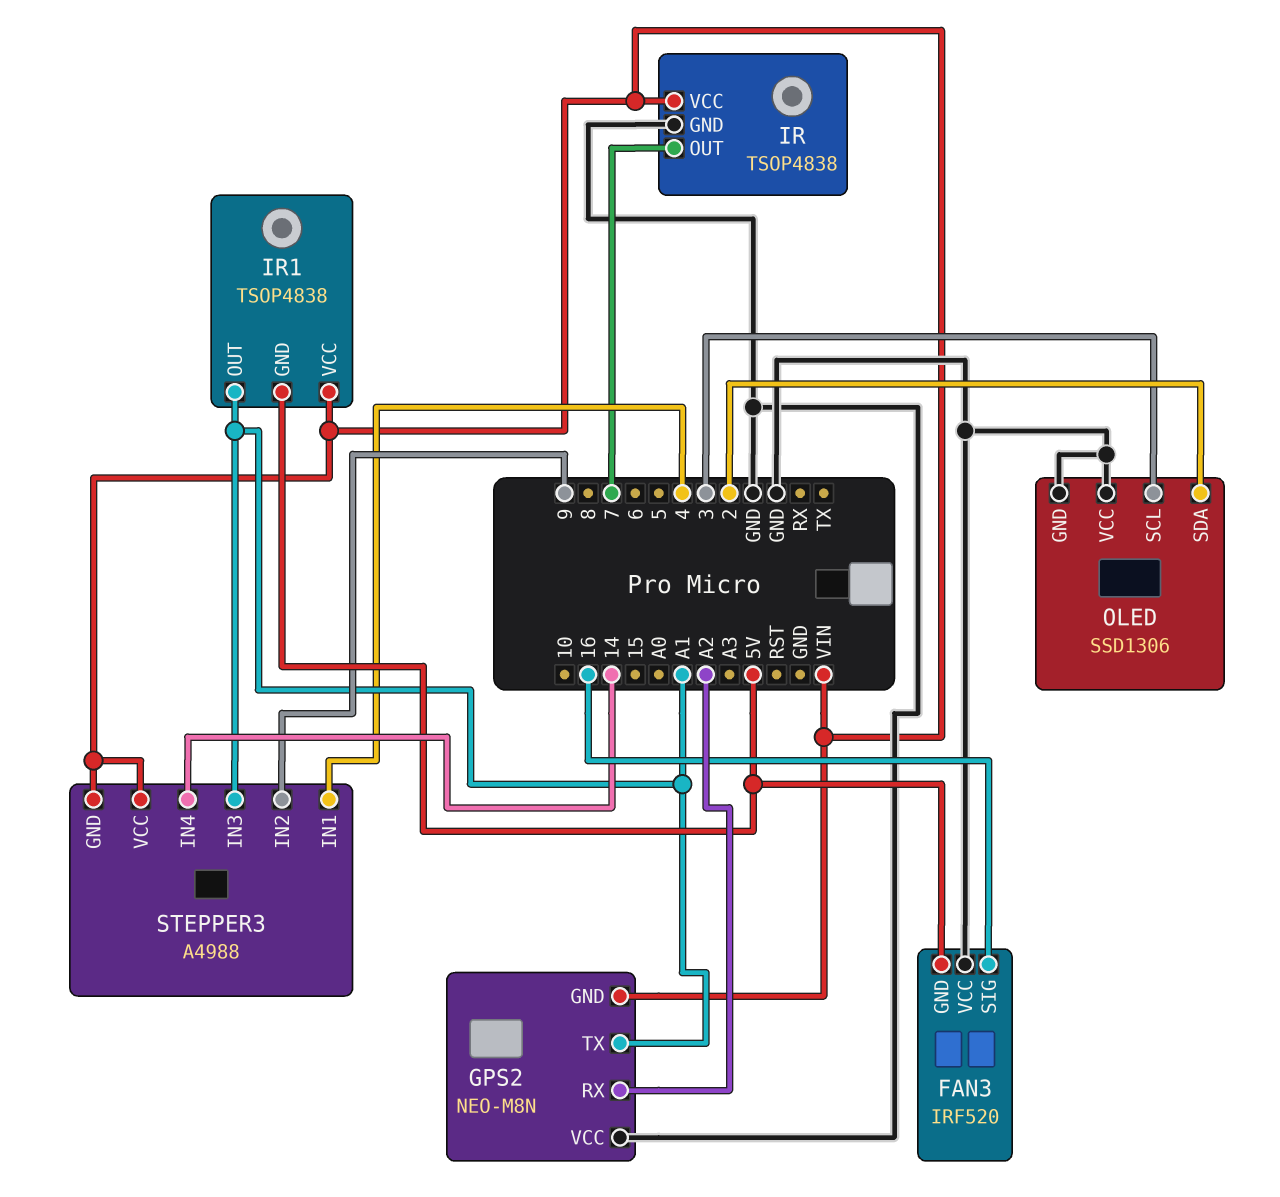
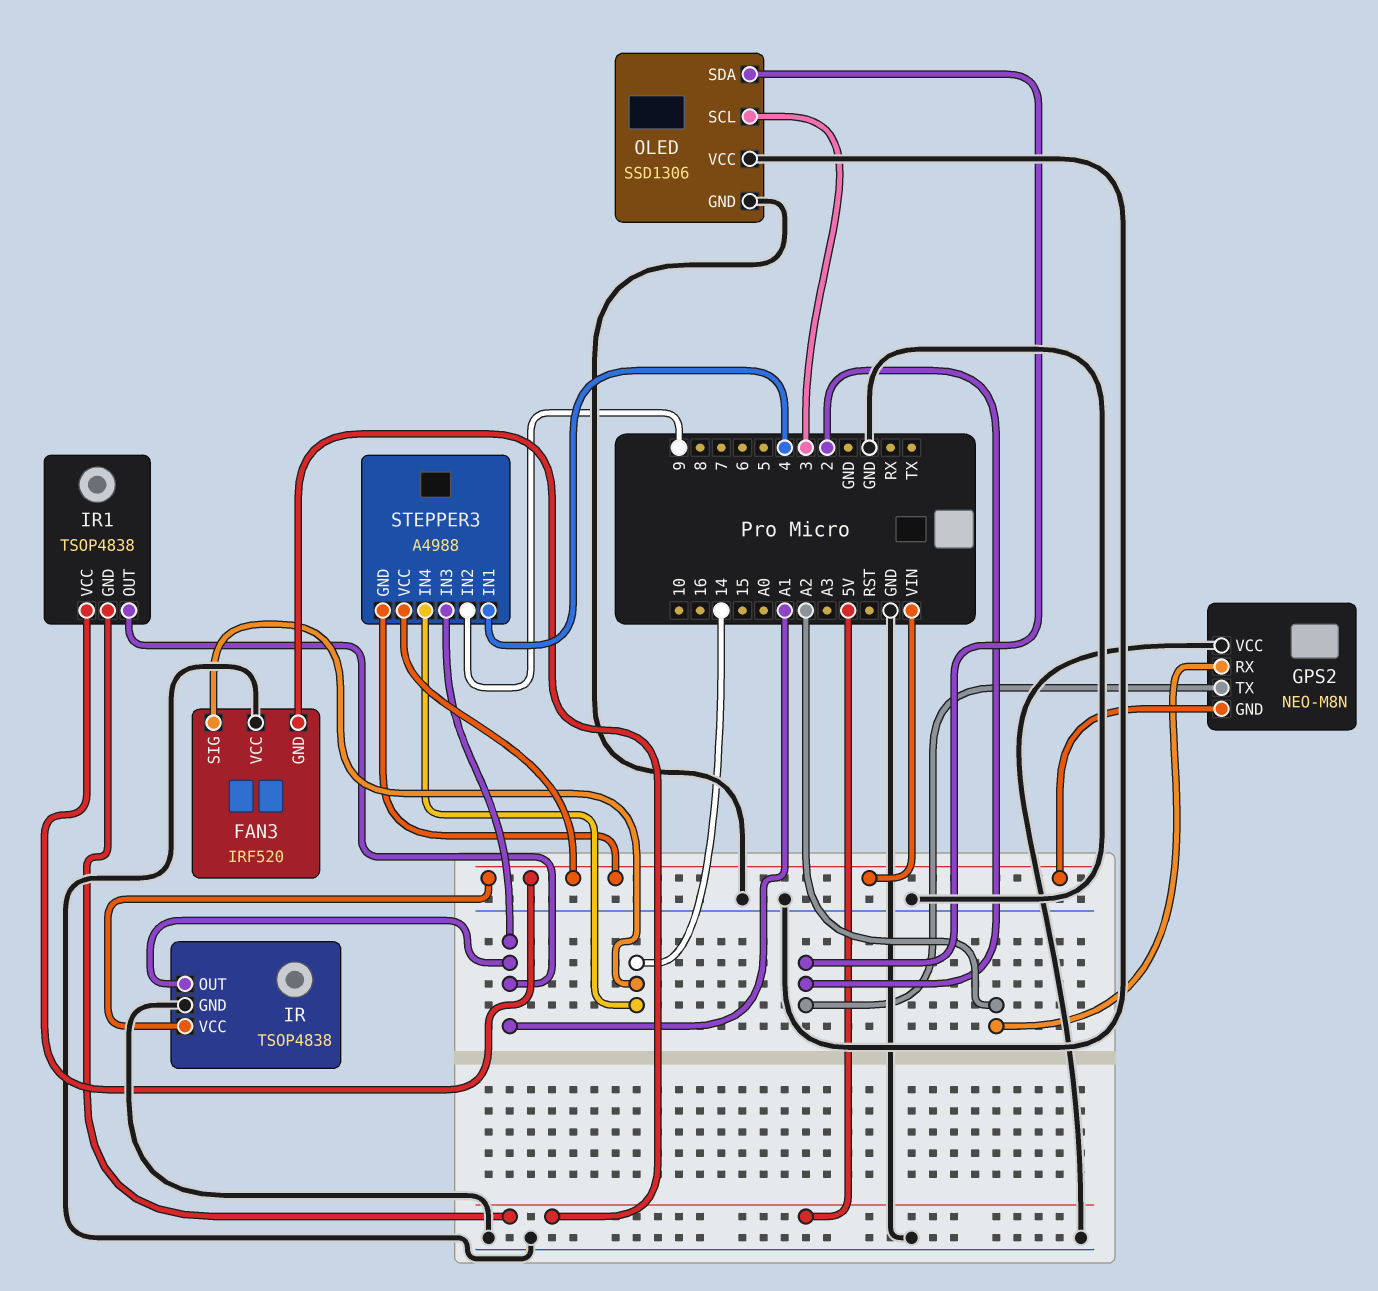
FAN3 pin SIG: 16 -> 14
GPS2 pin TX: A1 -> 2
IR pin OUT: 7 -> A1

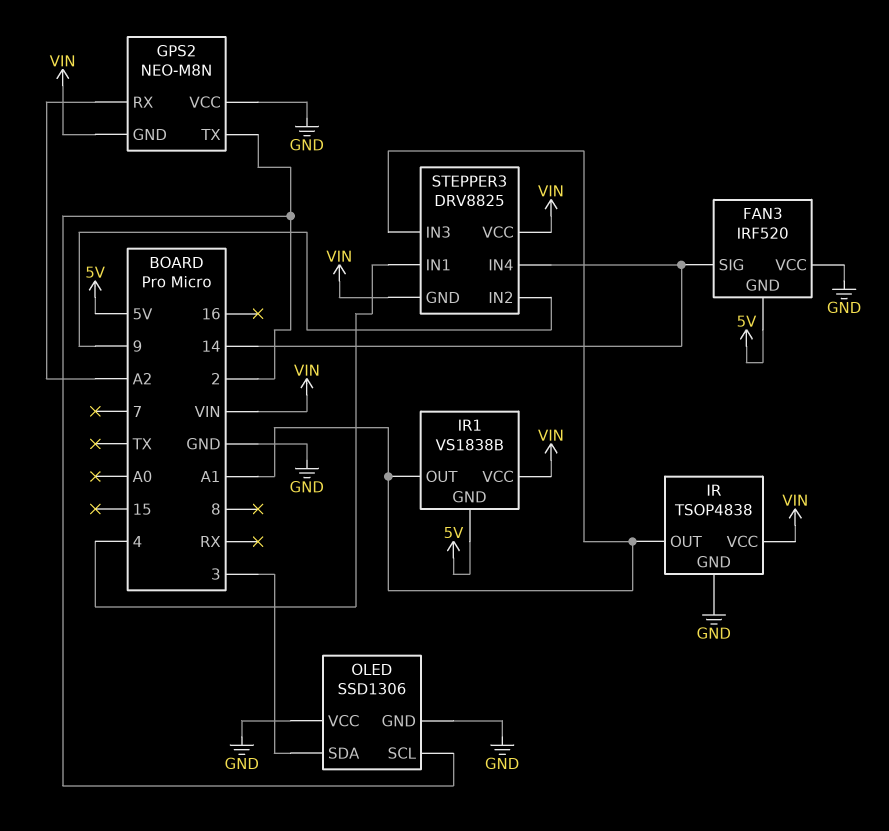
IR1: TSOP4838 -> VS1838B
OLED pin SCL: 3 -> 2
OLED pin SDA: 2 -> 3
STEPPER3: A4988 -> DRV8825

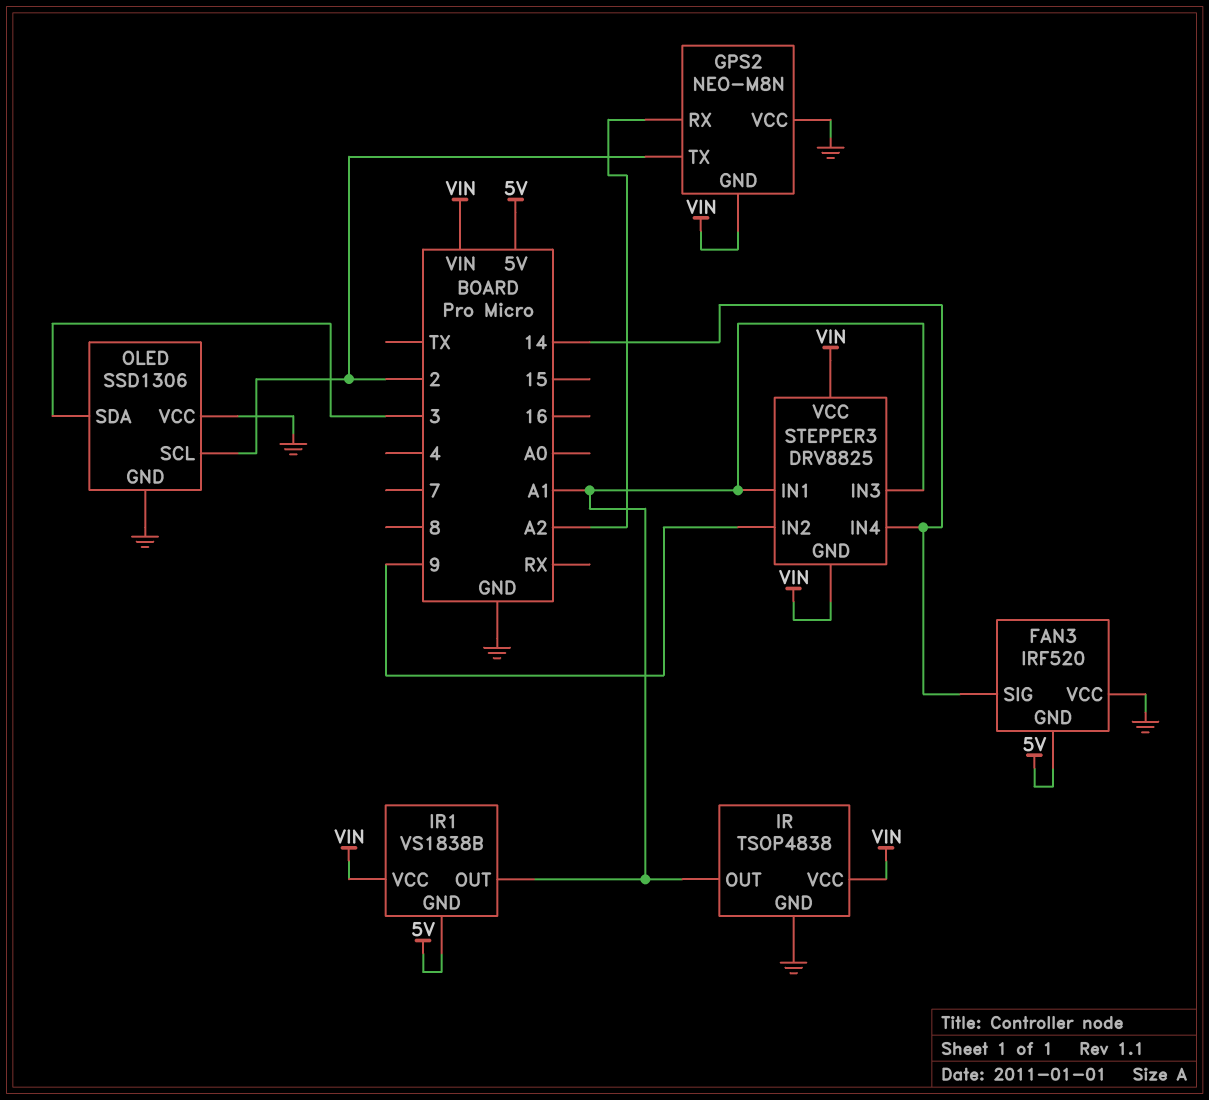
STEPPER3 pin IN1: 4 -> A1

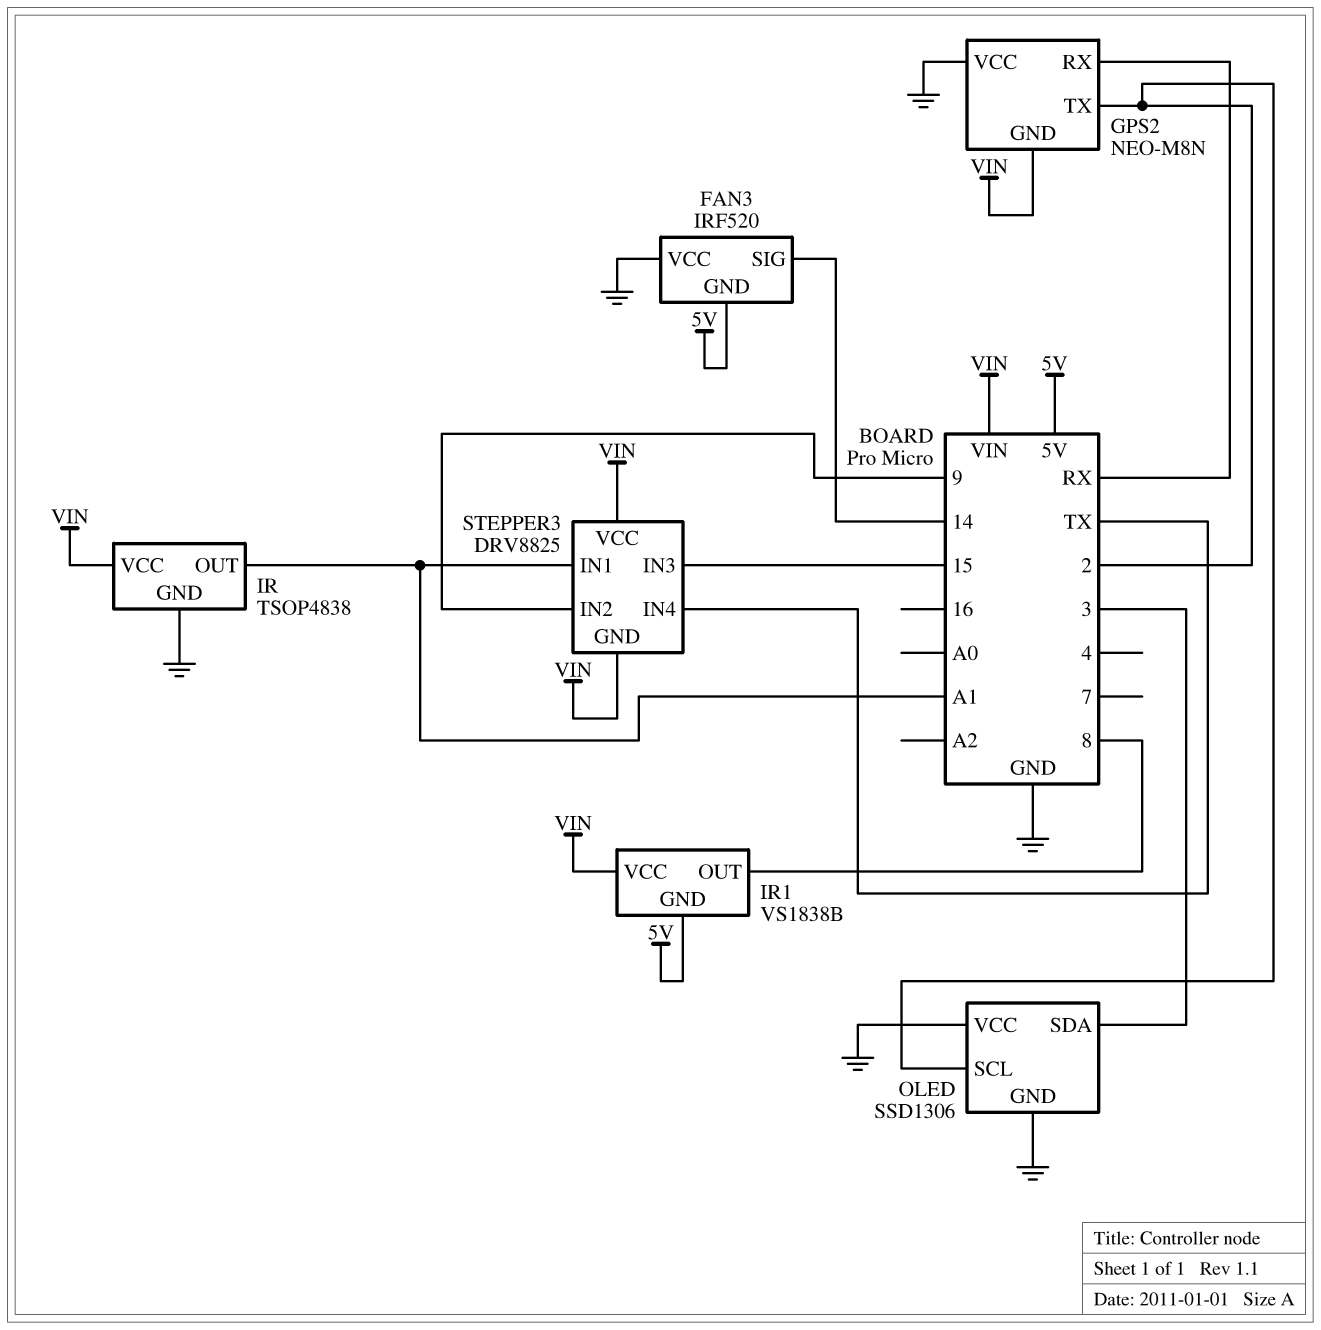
GPS2 pin RX: A2 -> RX
IR1 pin OUT: A1 -> 8
STEPPER3 pin IN3: A1 -> 15
STEPPER3 pin IN4: 14 -> TX

